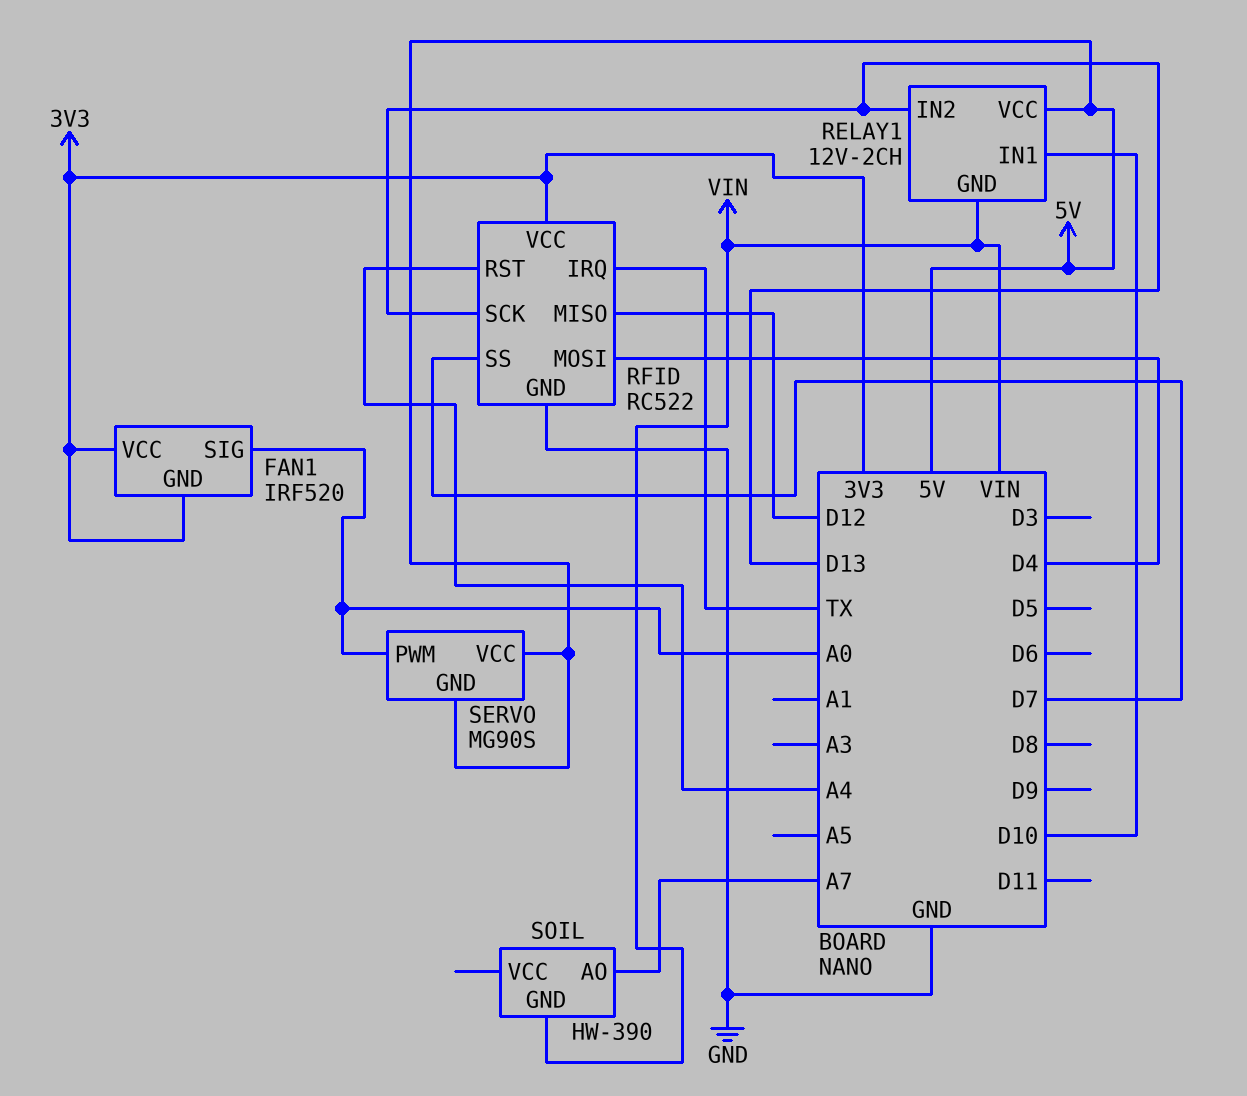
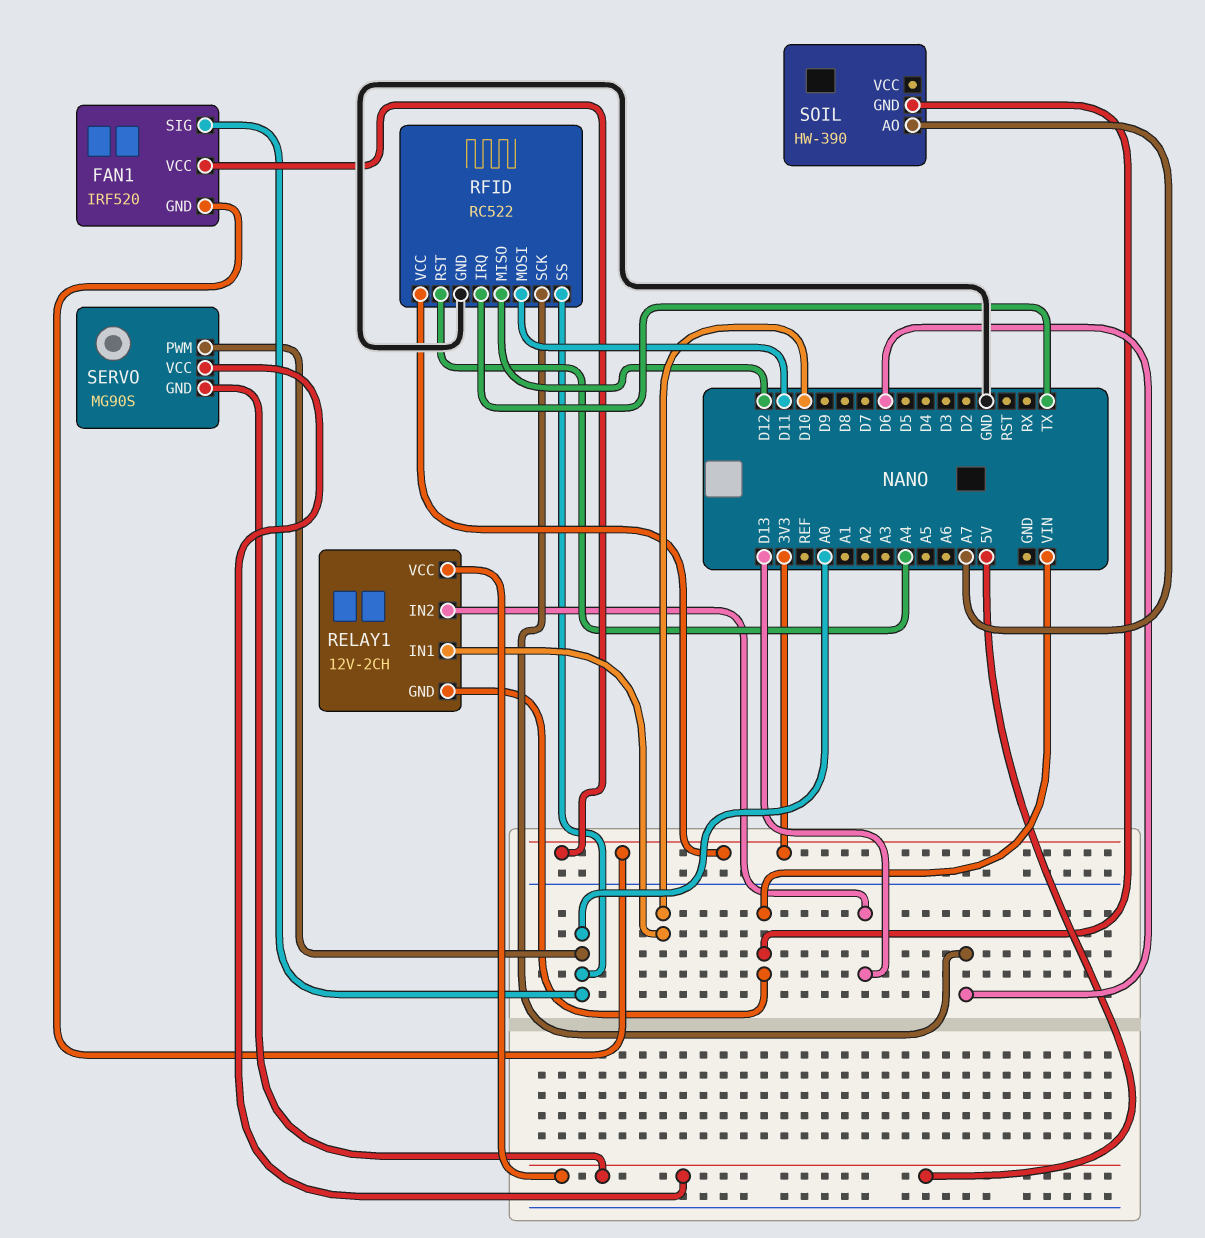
RFID pin MOSI: D4 -> D11
RFID pin SCK: D13 -> D6
RFID pin SS: D7 -> A0

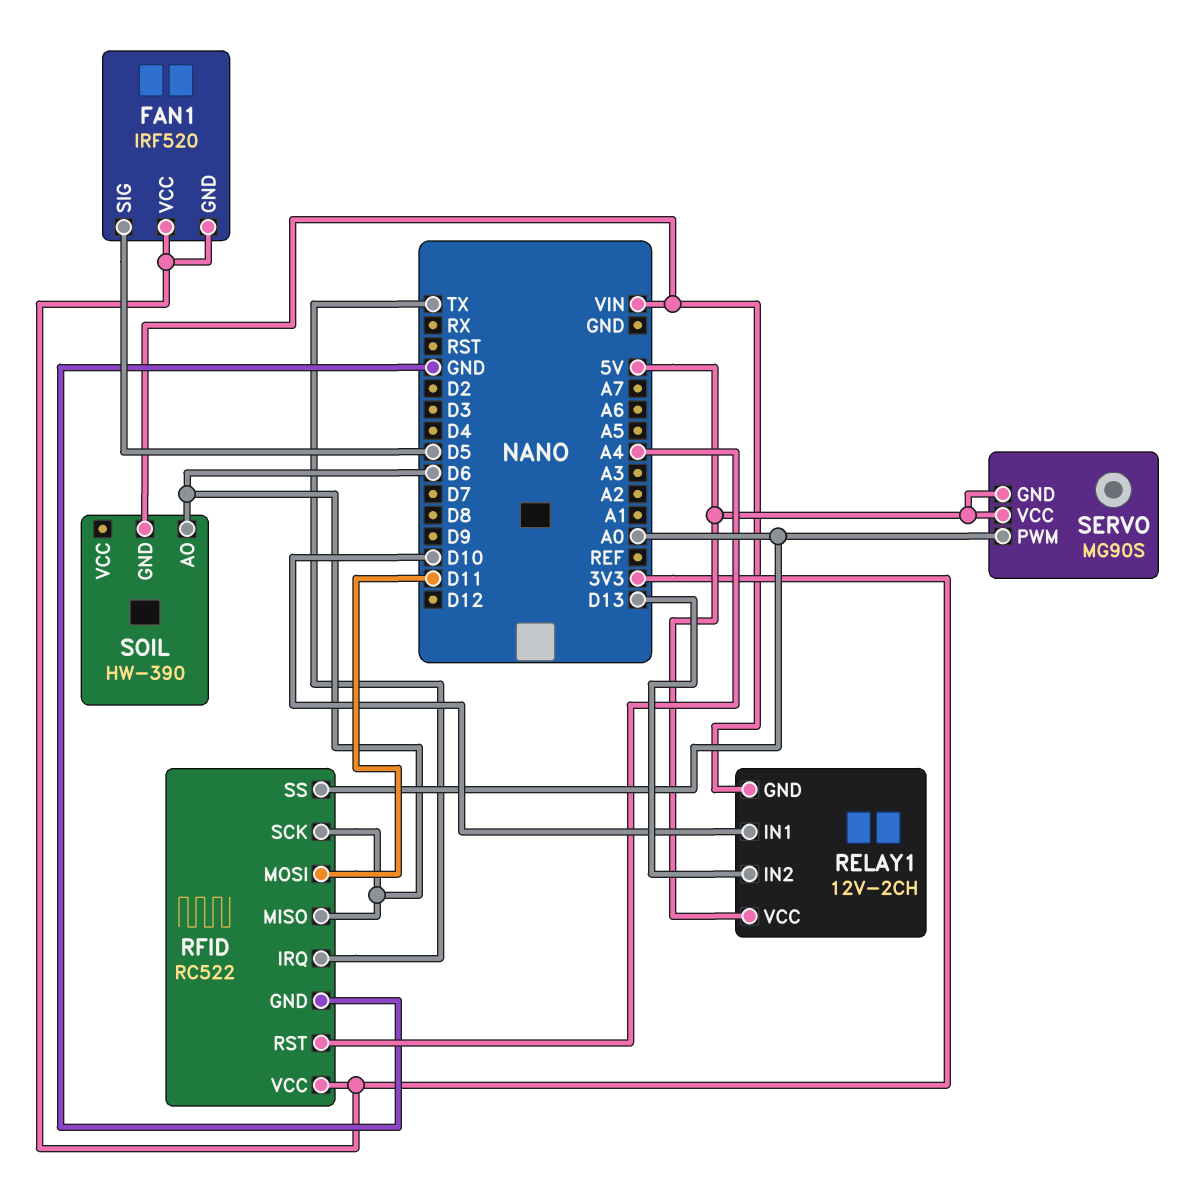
FAN1 pin SIG: A0 -> D5
RFID pin MISO: D12 -> D6
SOIL pin AO: A7 -> D6

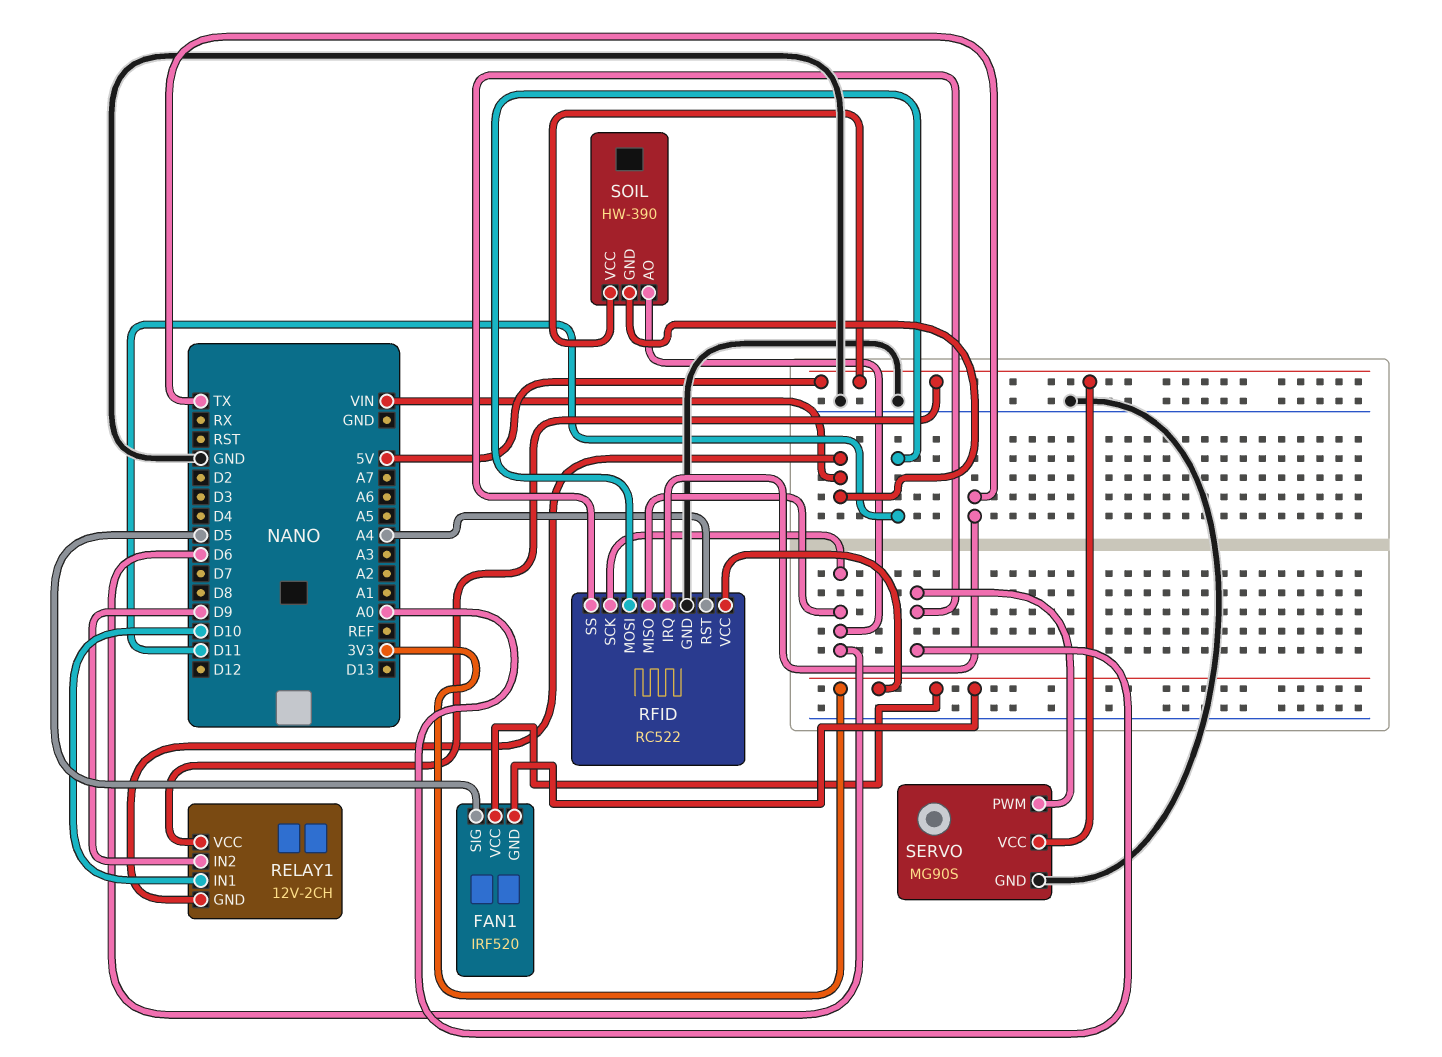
RELAY1 pin IN2: D13 -> D9
SERVO pin GND: 5V -> GND
SOIL pin VCC: none -> 5V

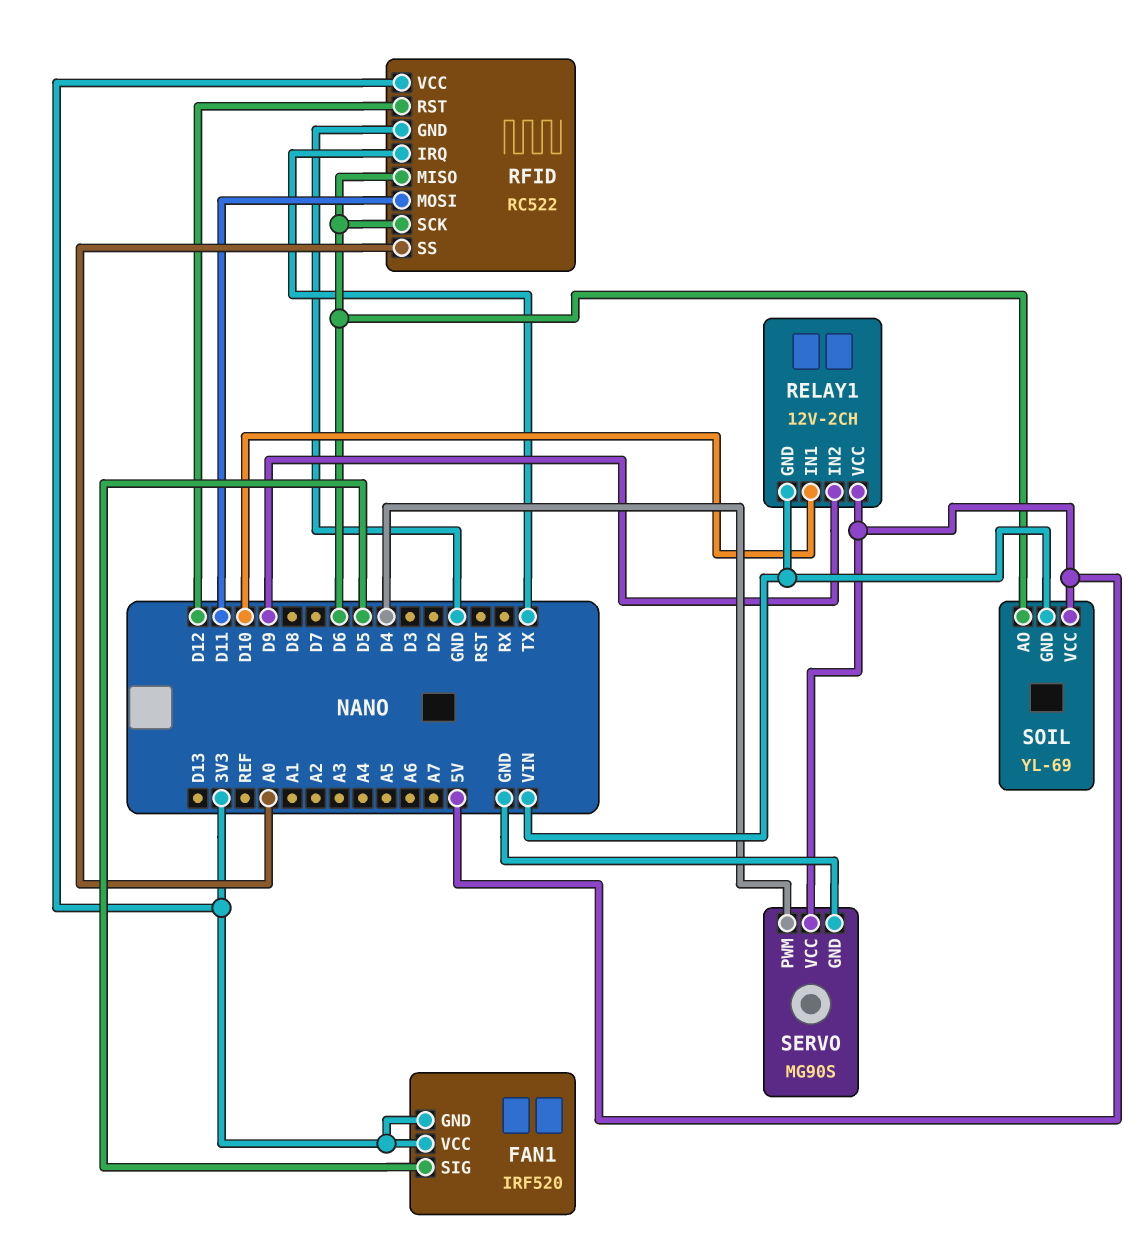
RFID pin RST: A4 -> D12
SERVO pin PWM: A0 -> D4
SOIL: HW-390 -> YL-69

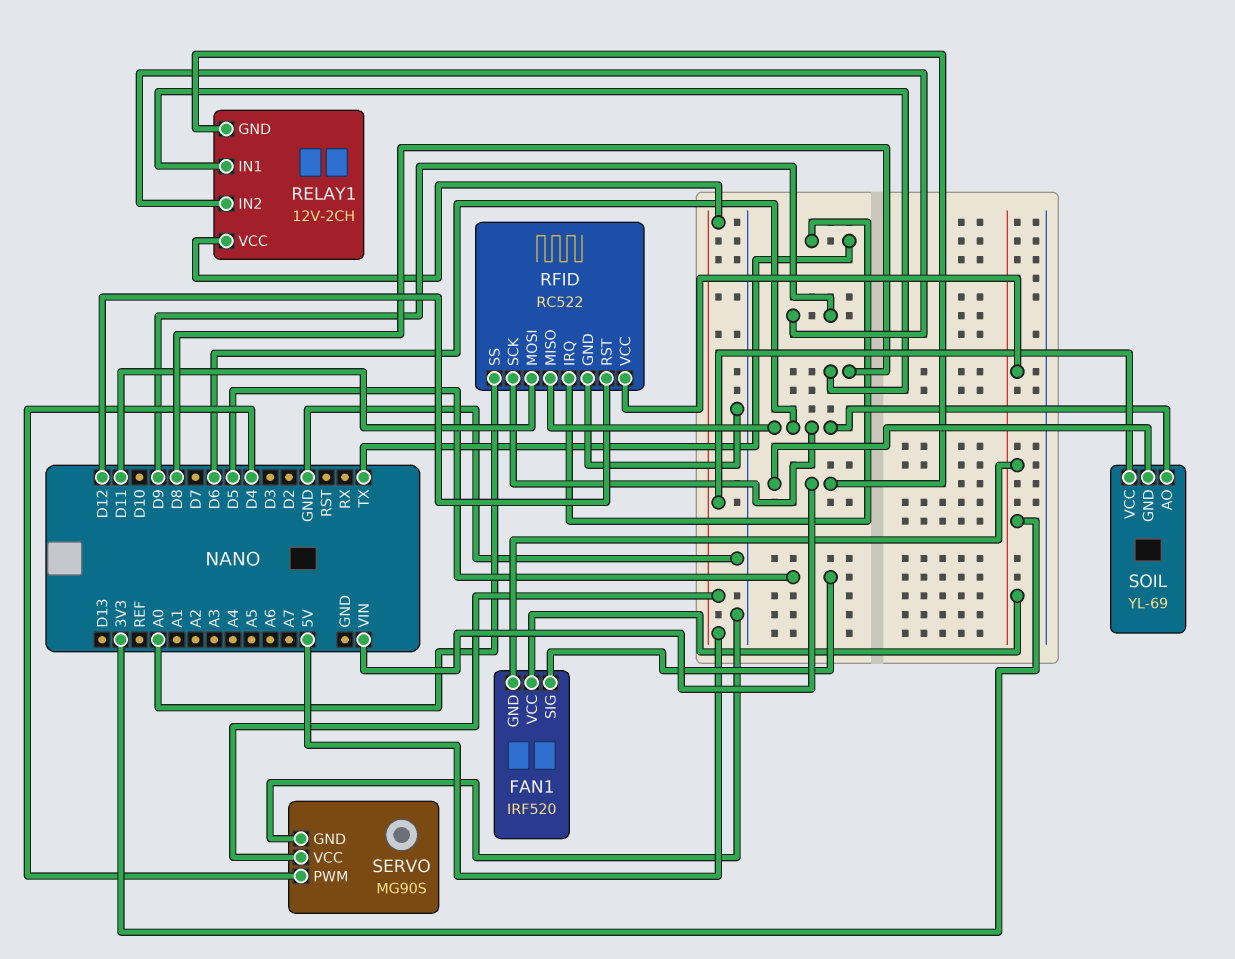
RELAY1 pin IN1: D10 -> D8

